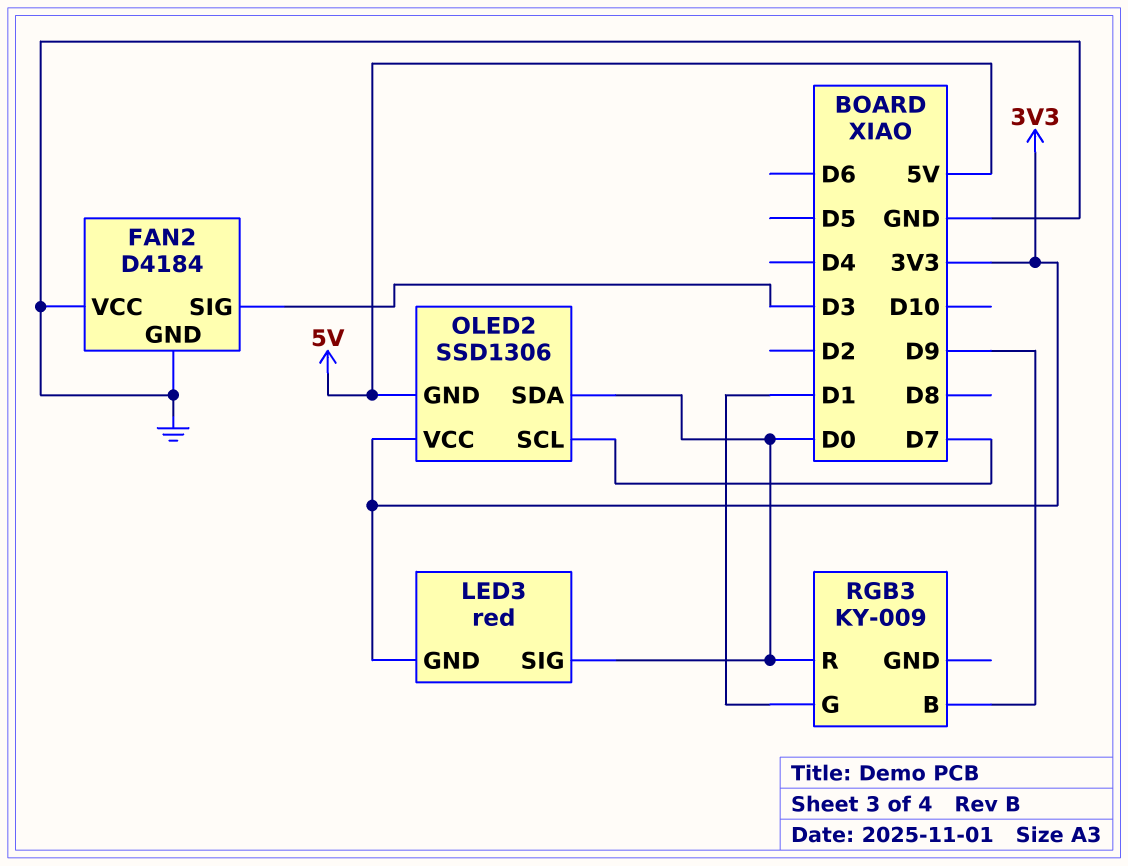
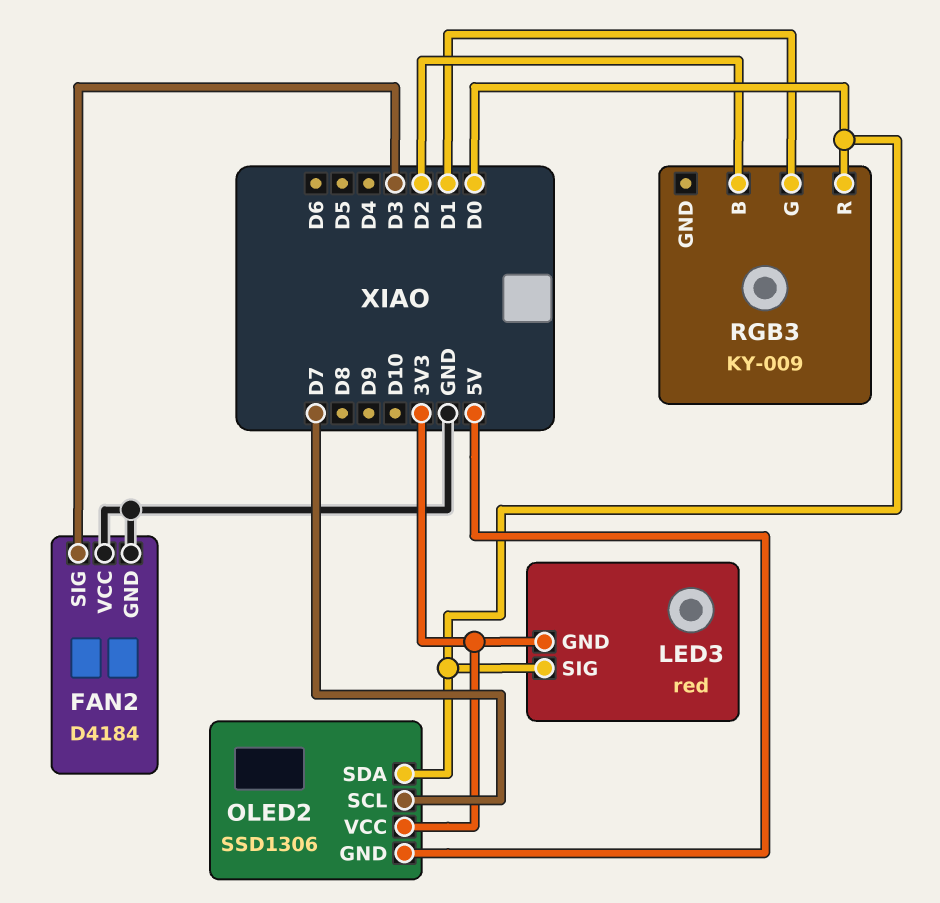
RGB3 pin B: D9 -> D2

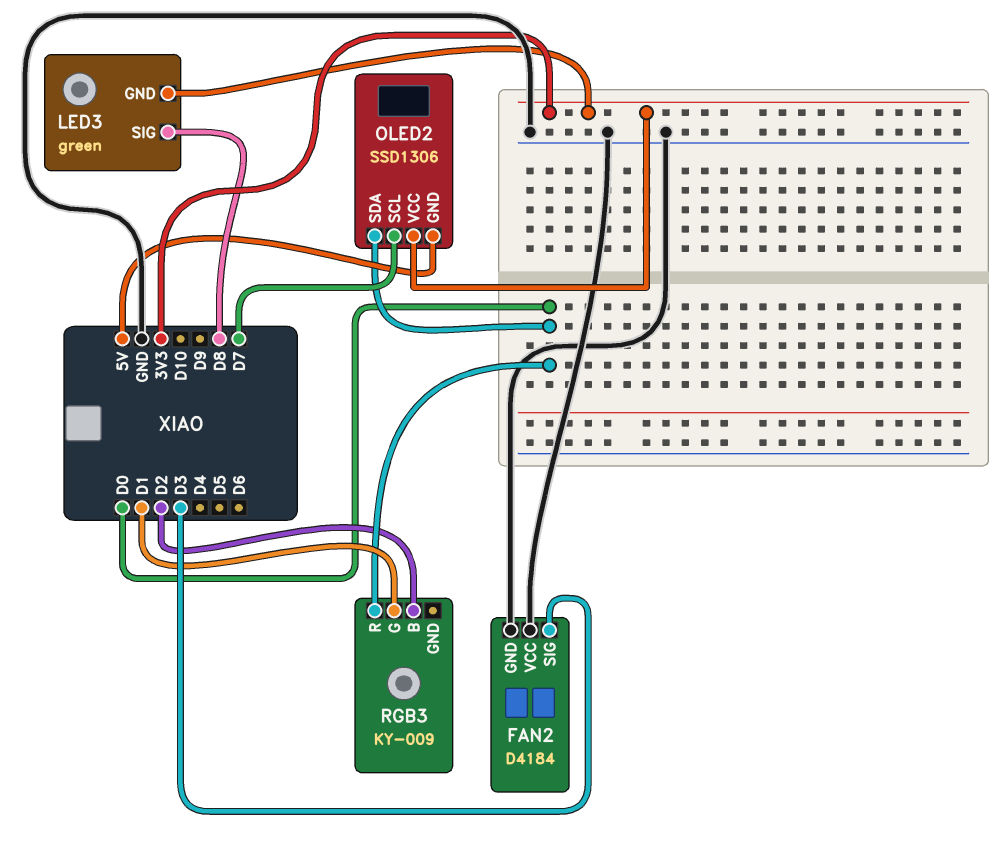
LED3: red -> green
LED3 pin SIG: D0 -> D8

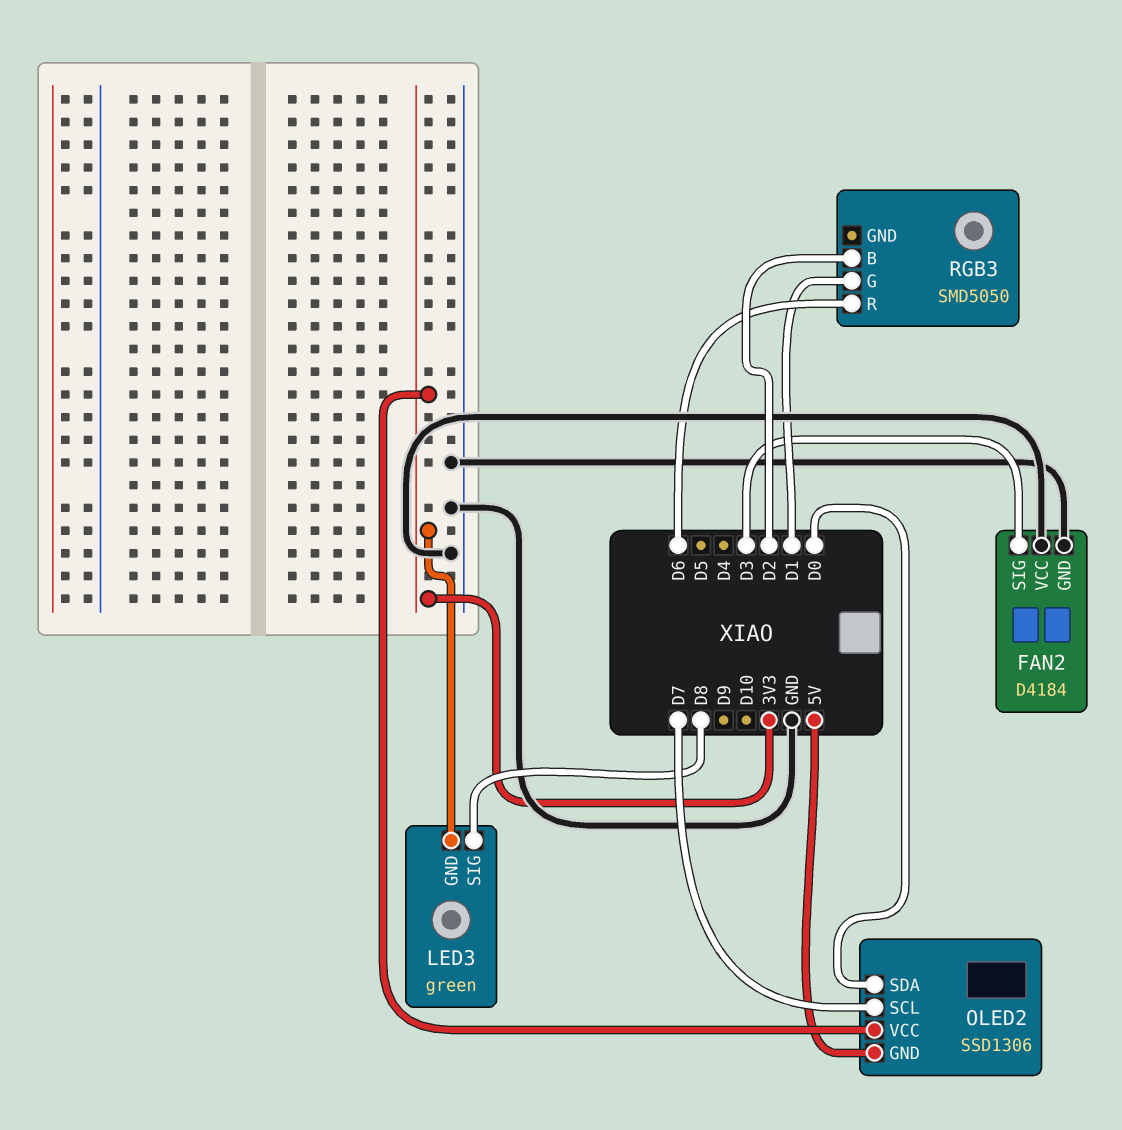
RGB3: KY-009 -> SMD5050
RGB3 pin R: D0 -> D6

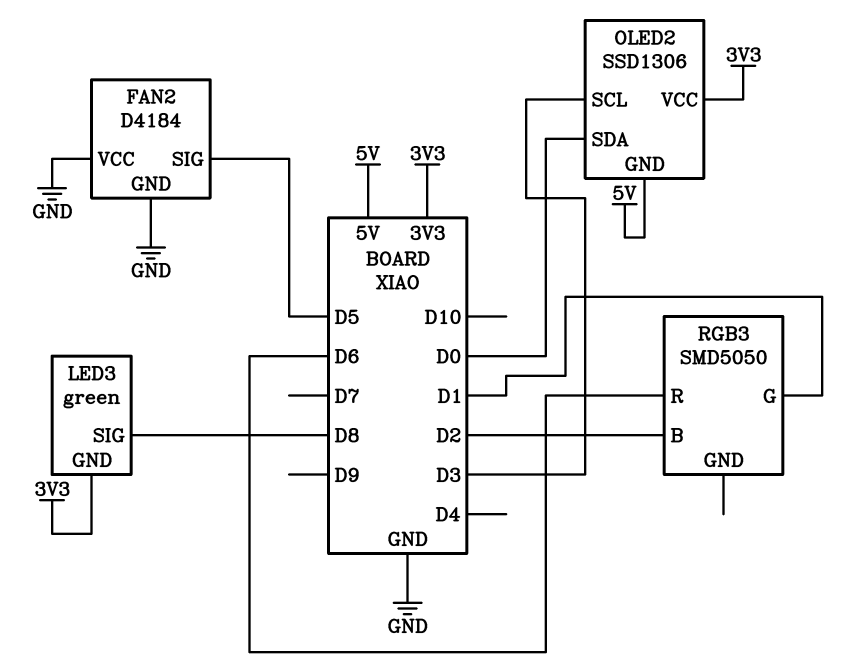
FAN2 pin SIG: D3 -> D5
OLED2 pin SCL: D7 -> D3

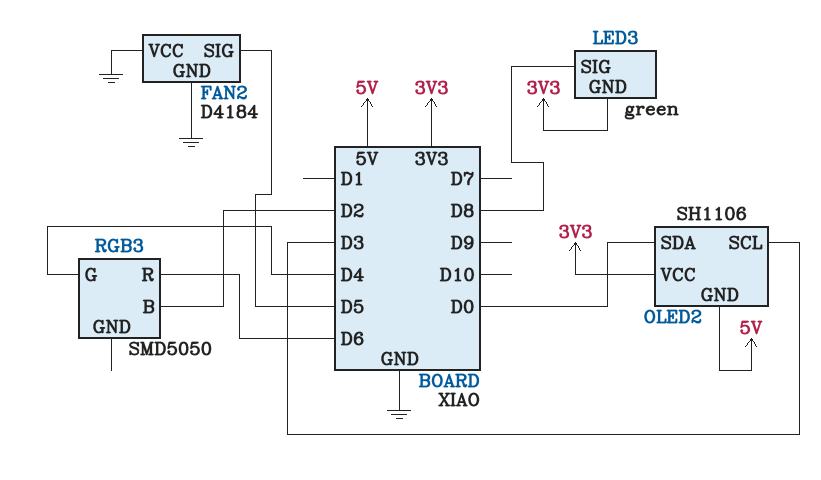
OLED2: SSD1306 -> SH1106
RGB3 pin G: D1 -> D4

